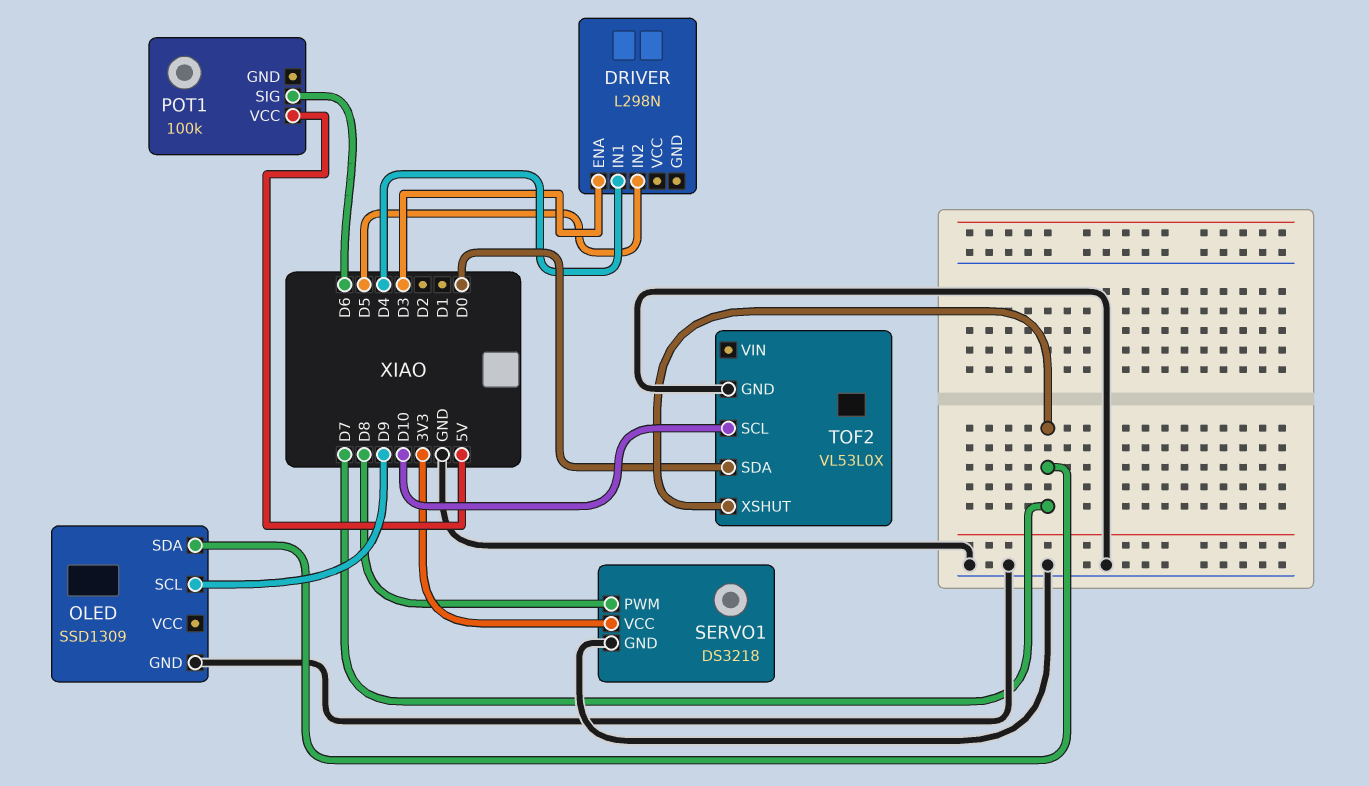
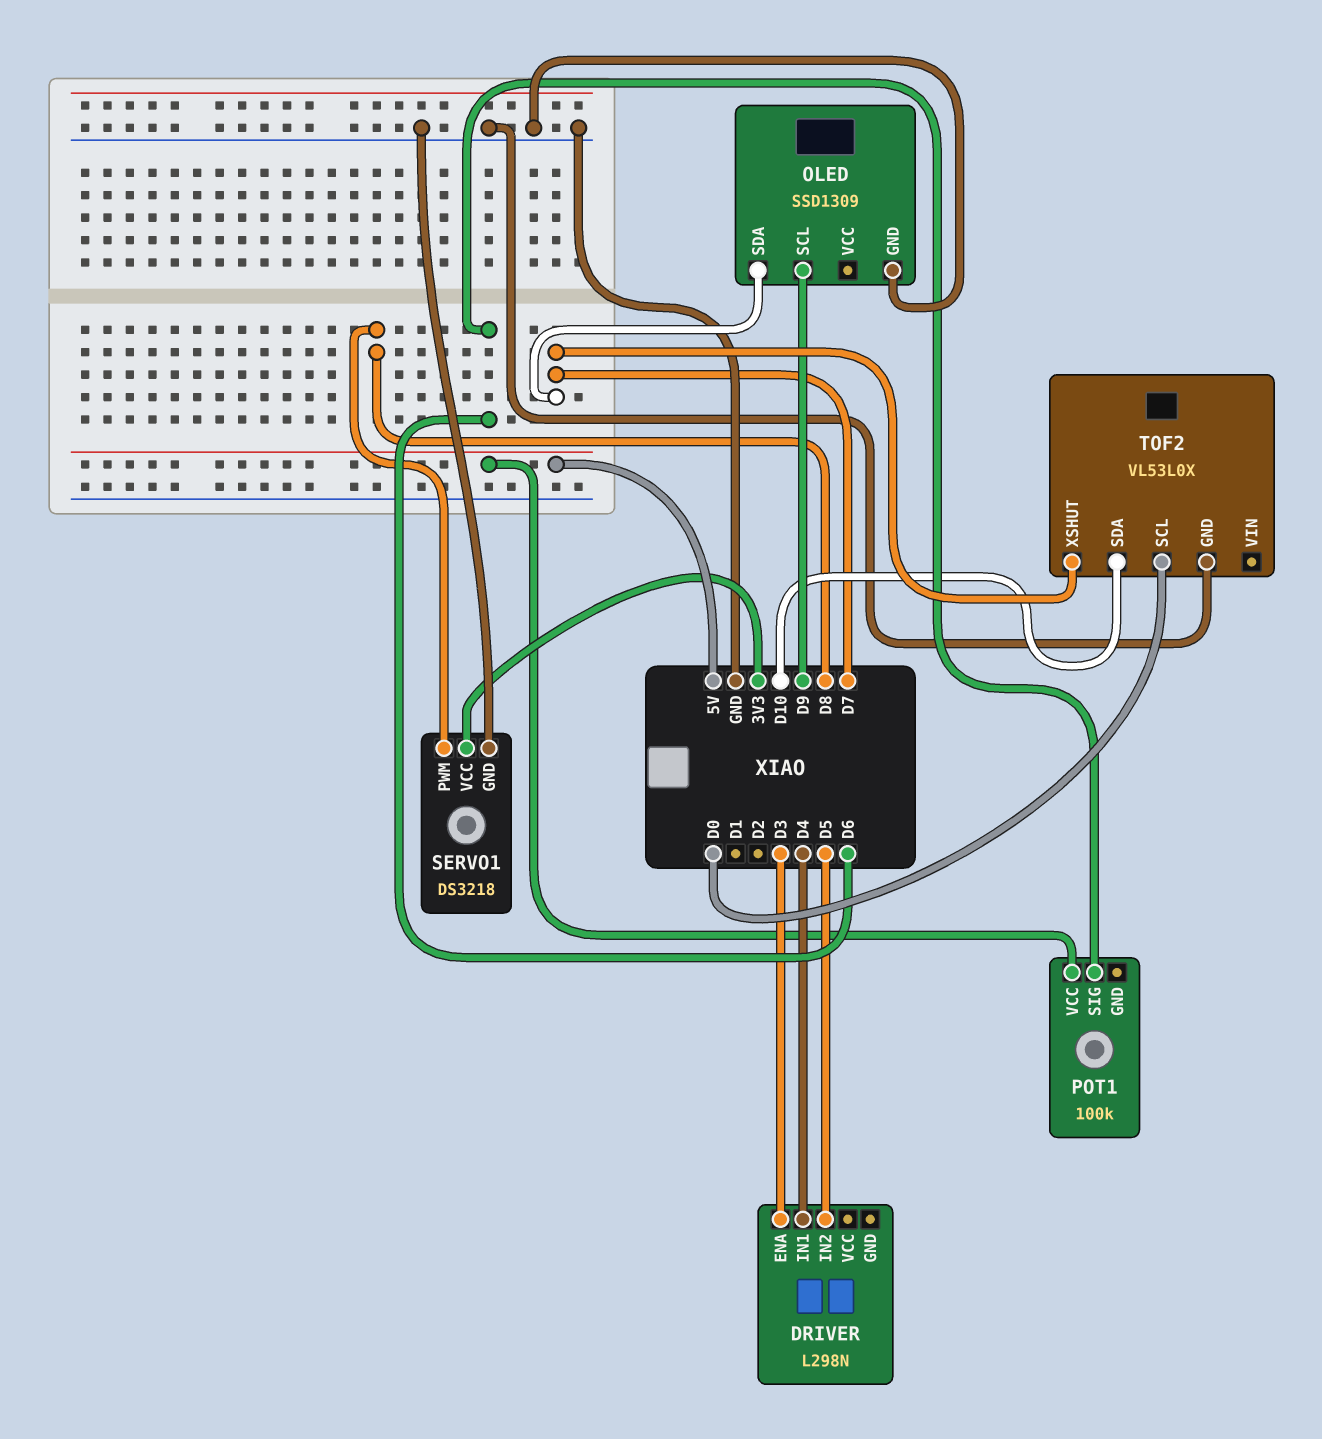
TOF2 pin SCL: D10 -> D0
TOF2 pin SDA: D0 -> D10

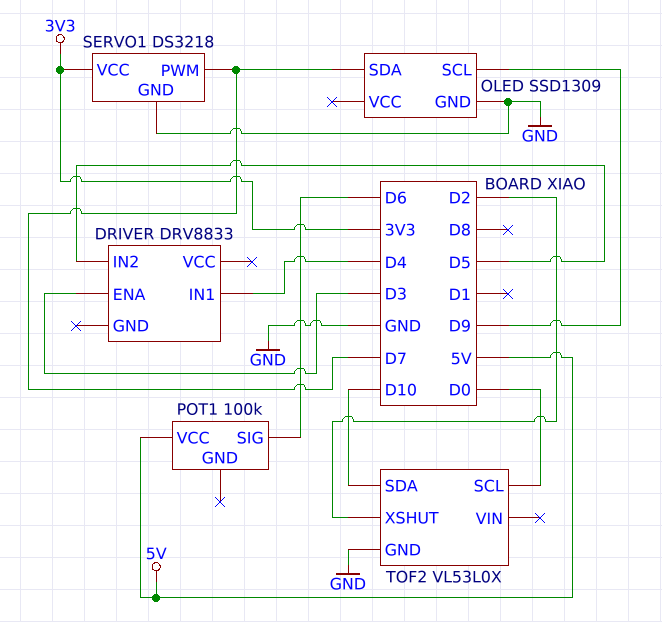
DRIVER: L298N -> DRV8833
SERVO1 pin PWM: D8 -> D7
TOF2 pin XSHUT: D7 -> D2

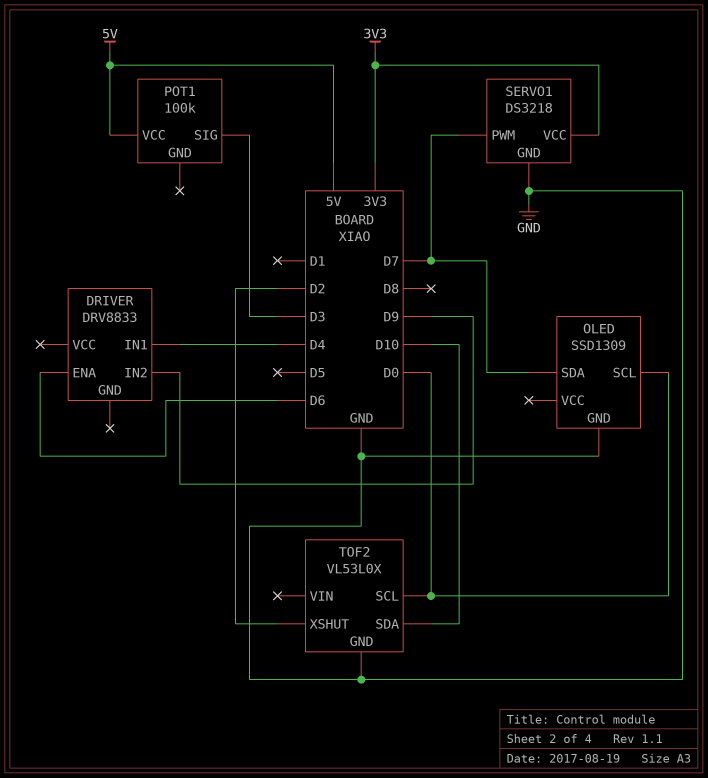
DRIVER pin ENA: D3 -> D6
DRIVER pin IN2: D5 -> D9
OLED pin SCL: D9 -> D0
POT1 pin SIG: D6 -> D3

